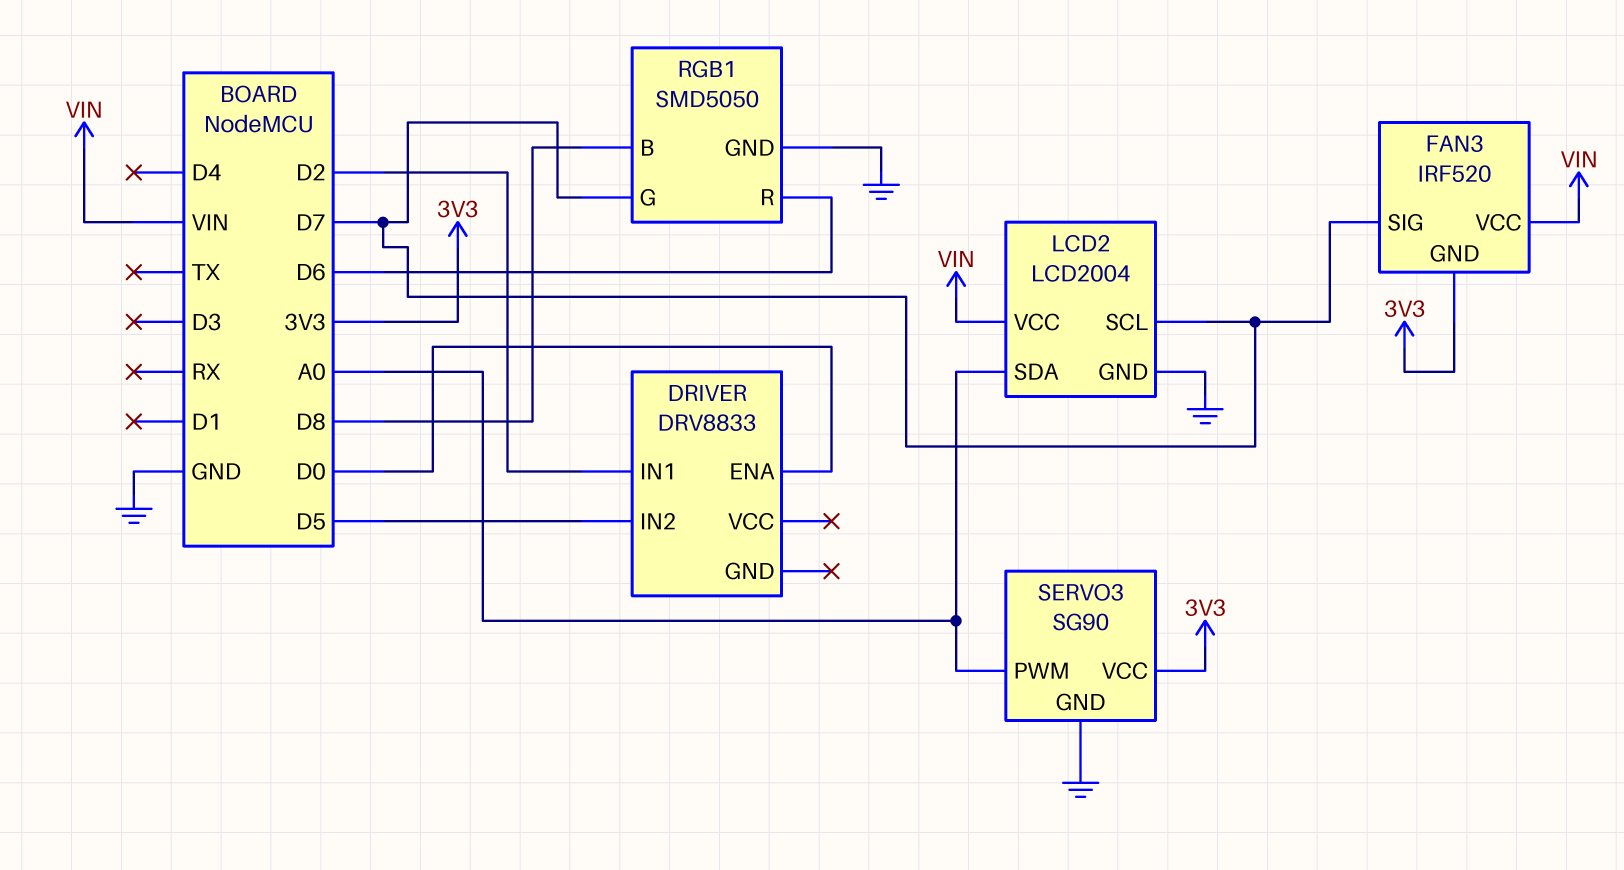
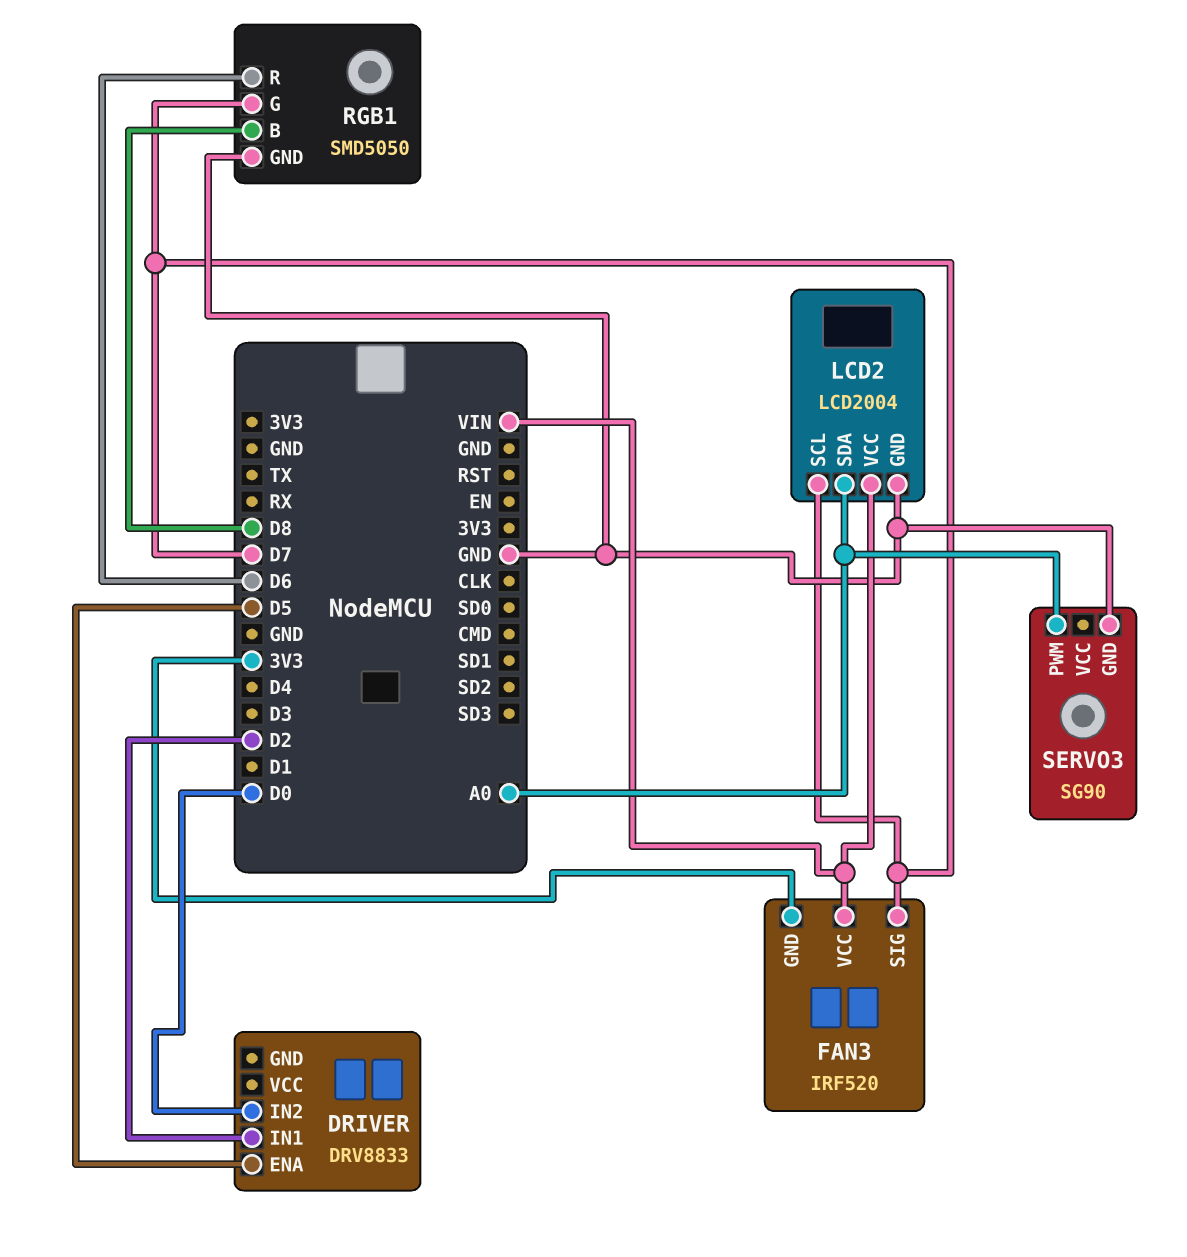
DRIVER pin ENA: D0 -> D5
DRIVER pin IN2: D5 -> D0
SERVO3 pin VCC: 3V3 -> none

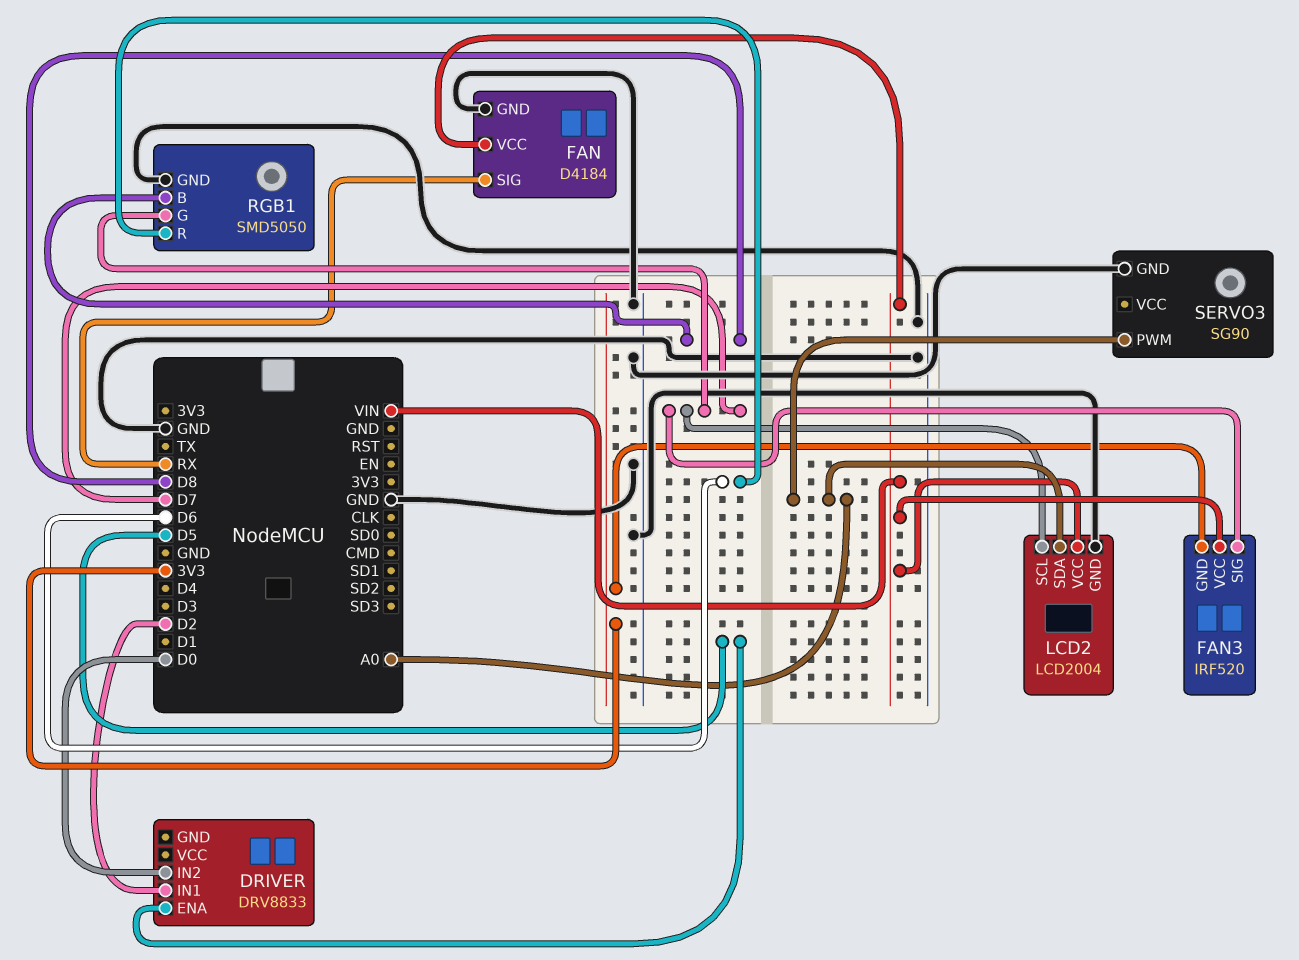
FAN: none -> D4184
FAN pin GND: none -> GND
FAN pin SIG: none -> RX
FAN pin VCC: none -> VIN

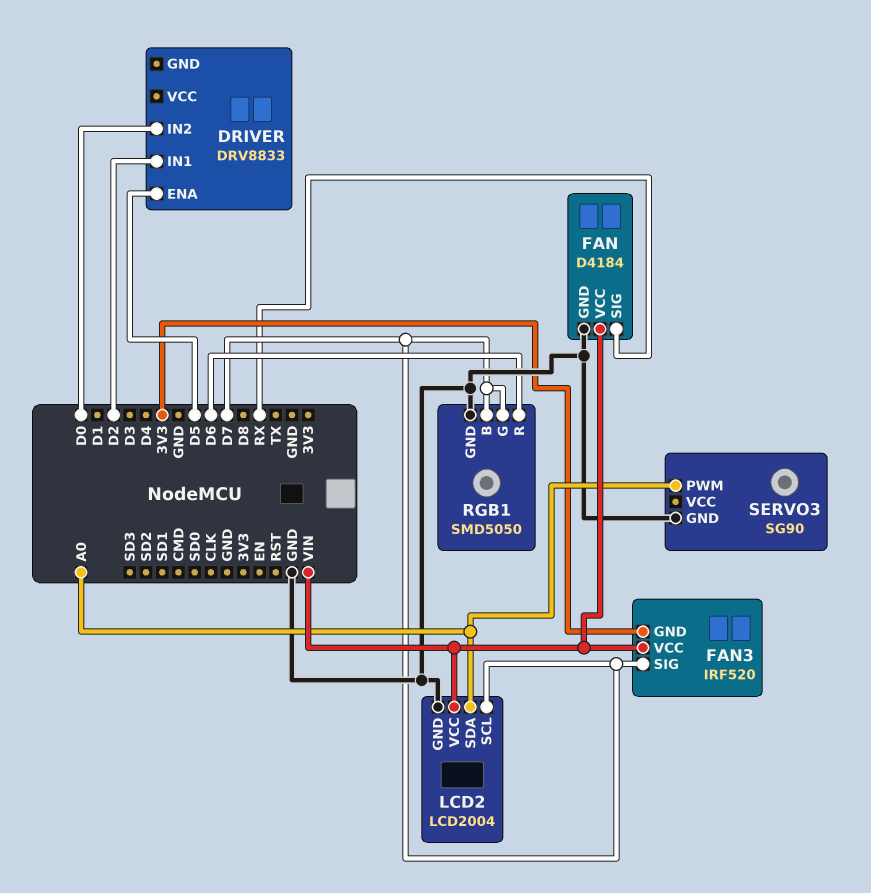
RGB1 pin B: D8 -> D7

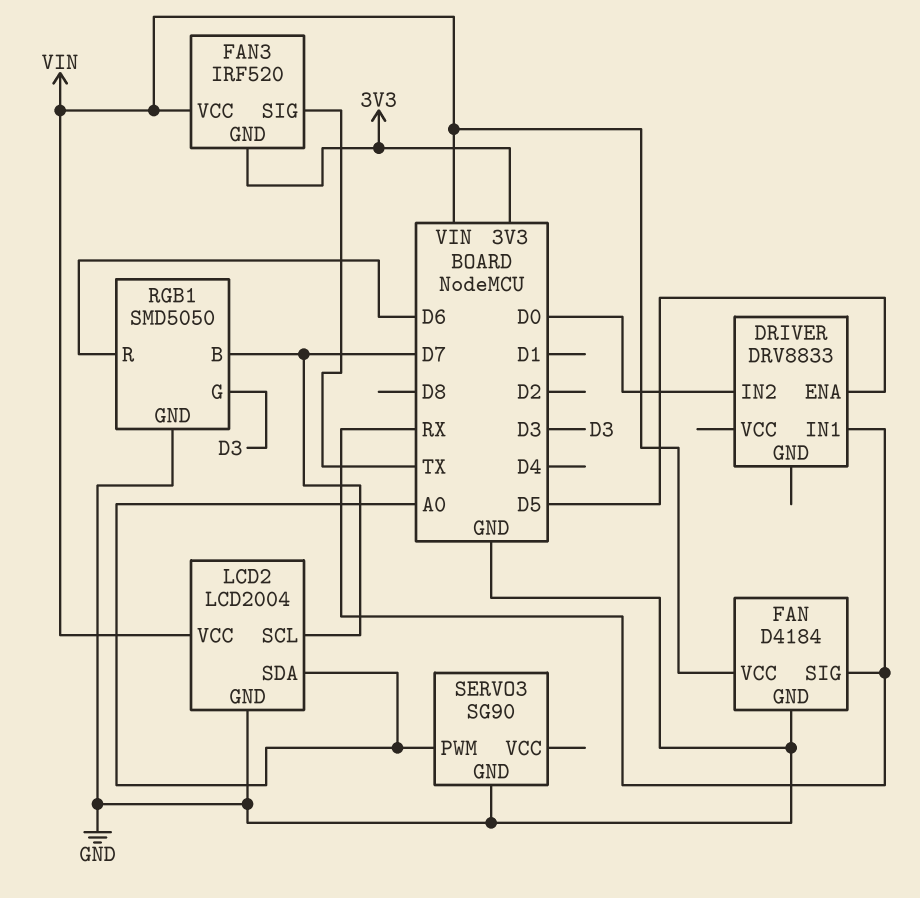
DRIVER pin IN1: D2 -> RX
FAN3 pin SIG: D7 -> TX
RGB1 pin G: D7 -> D3

